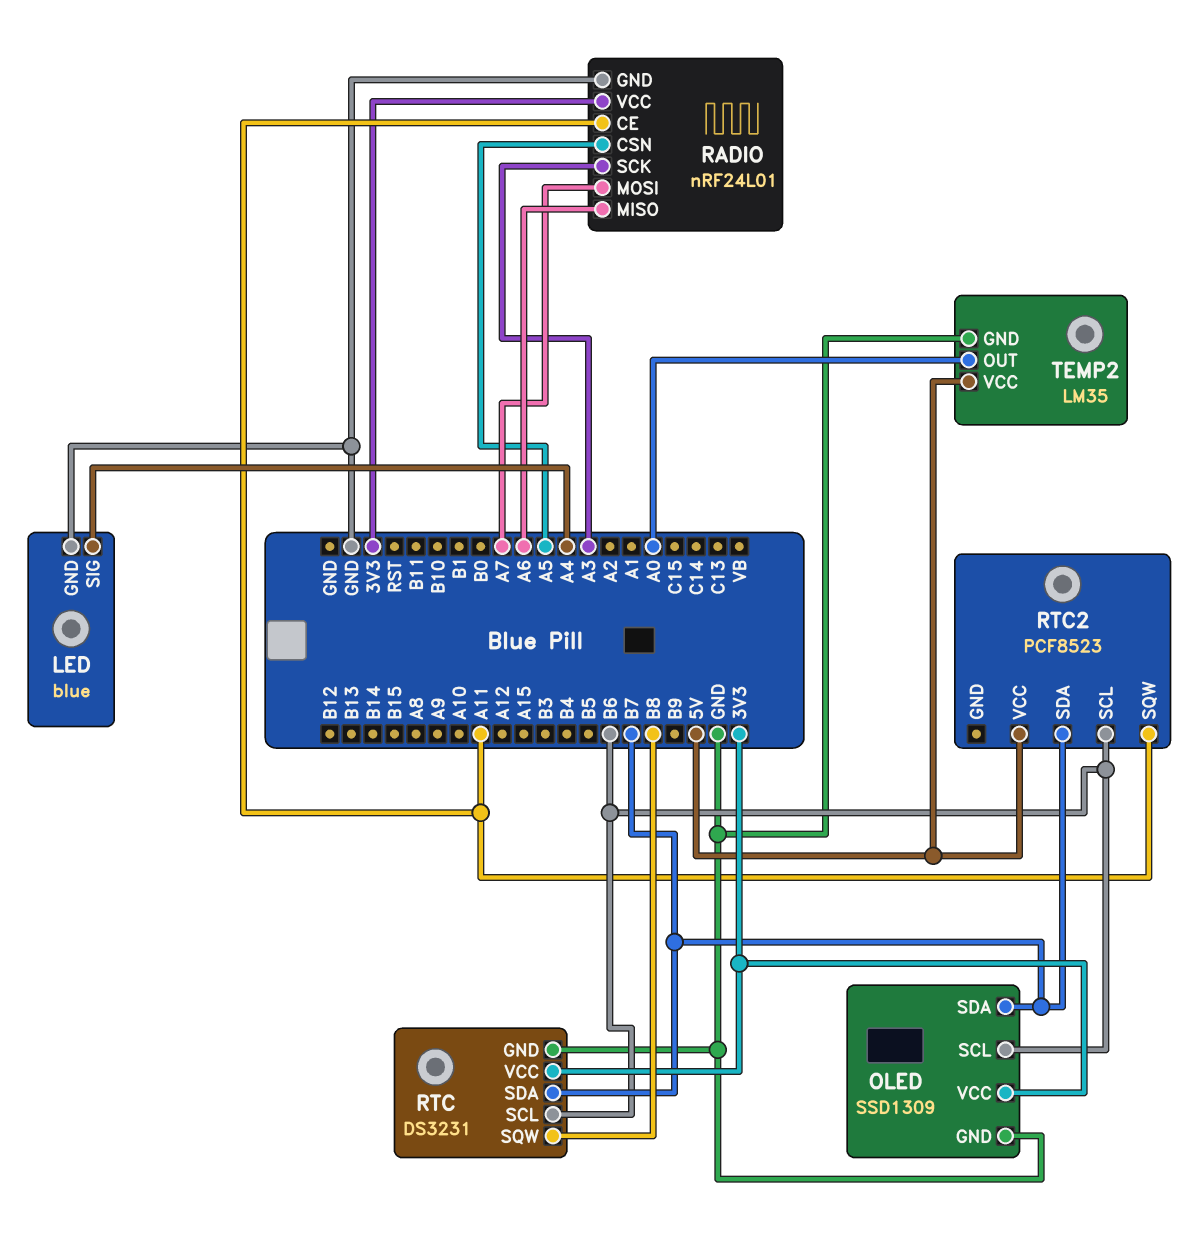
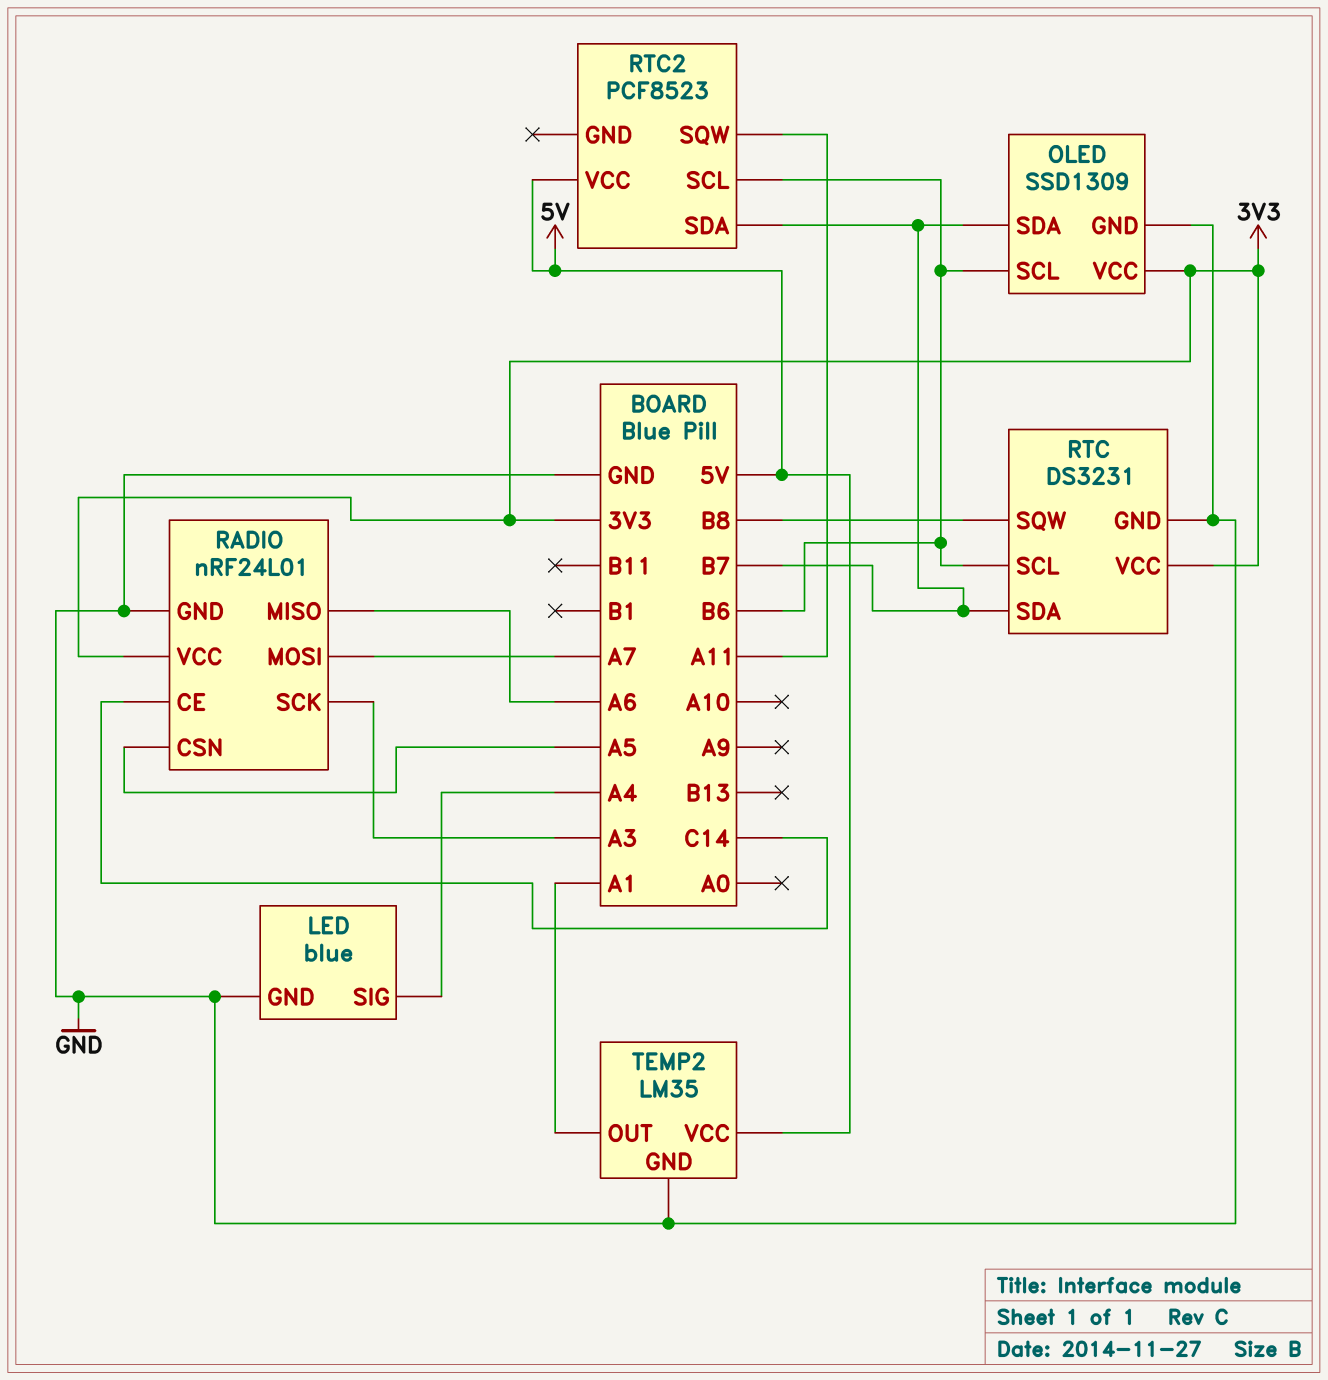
RADIO pin CE: A11 -> C14
TEMP2 pin OUT: A0 -> A1

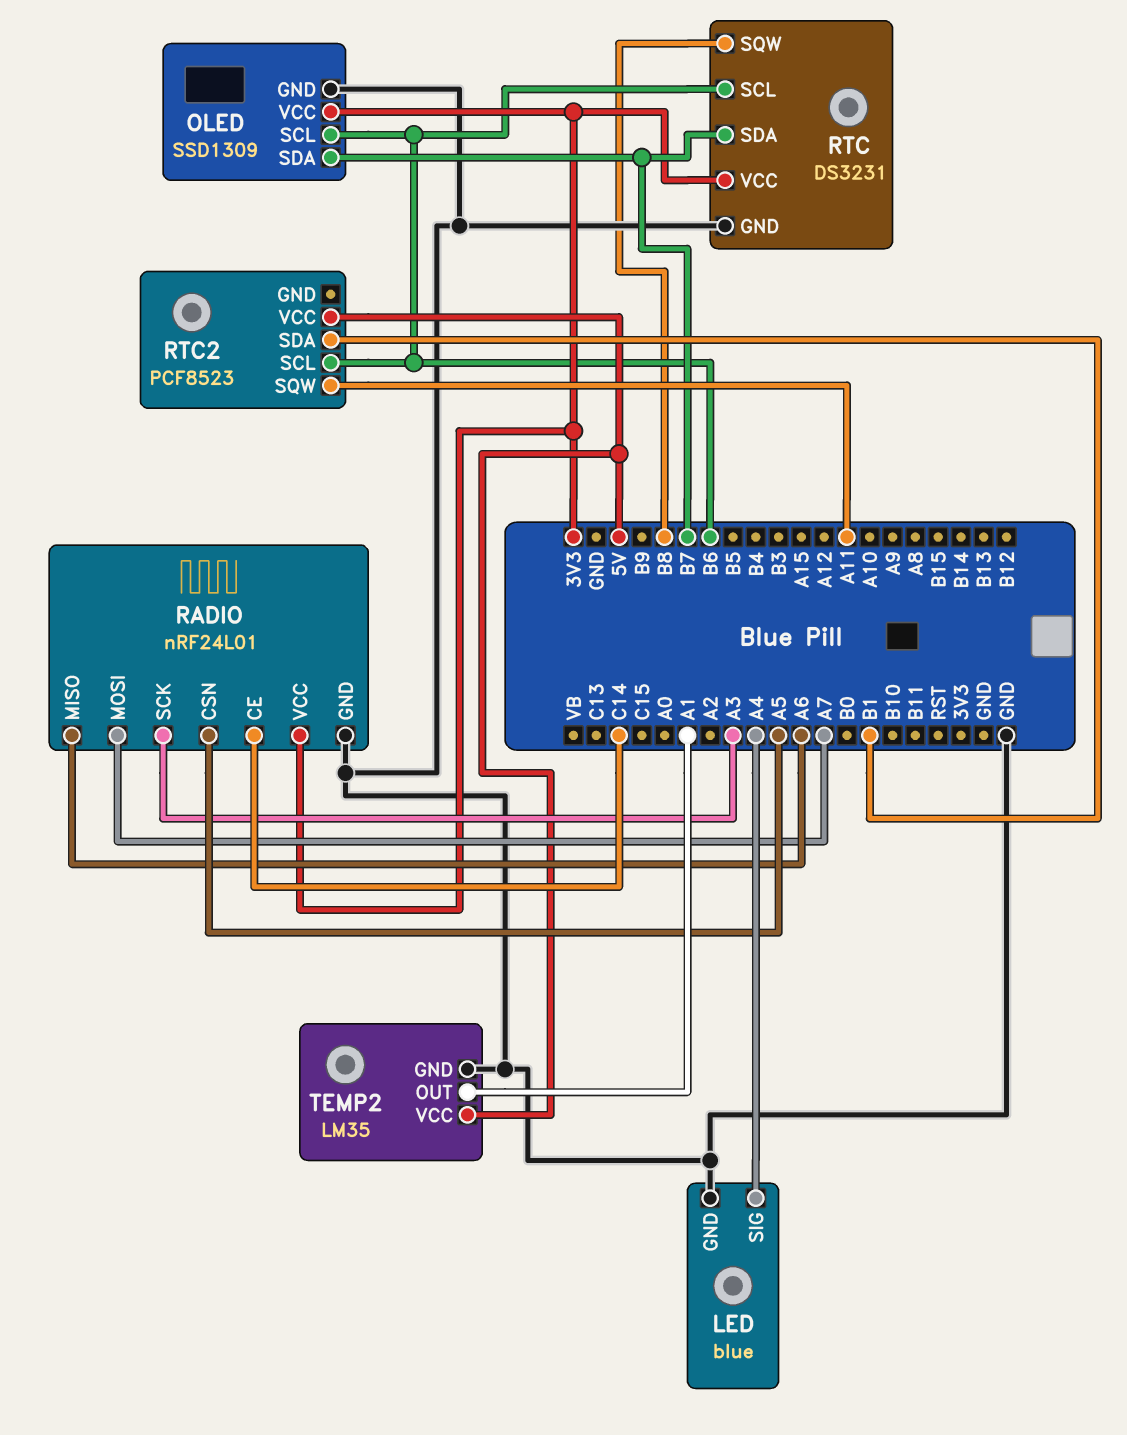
RTC2 pin SDA: B7 -> B1

